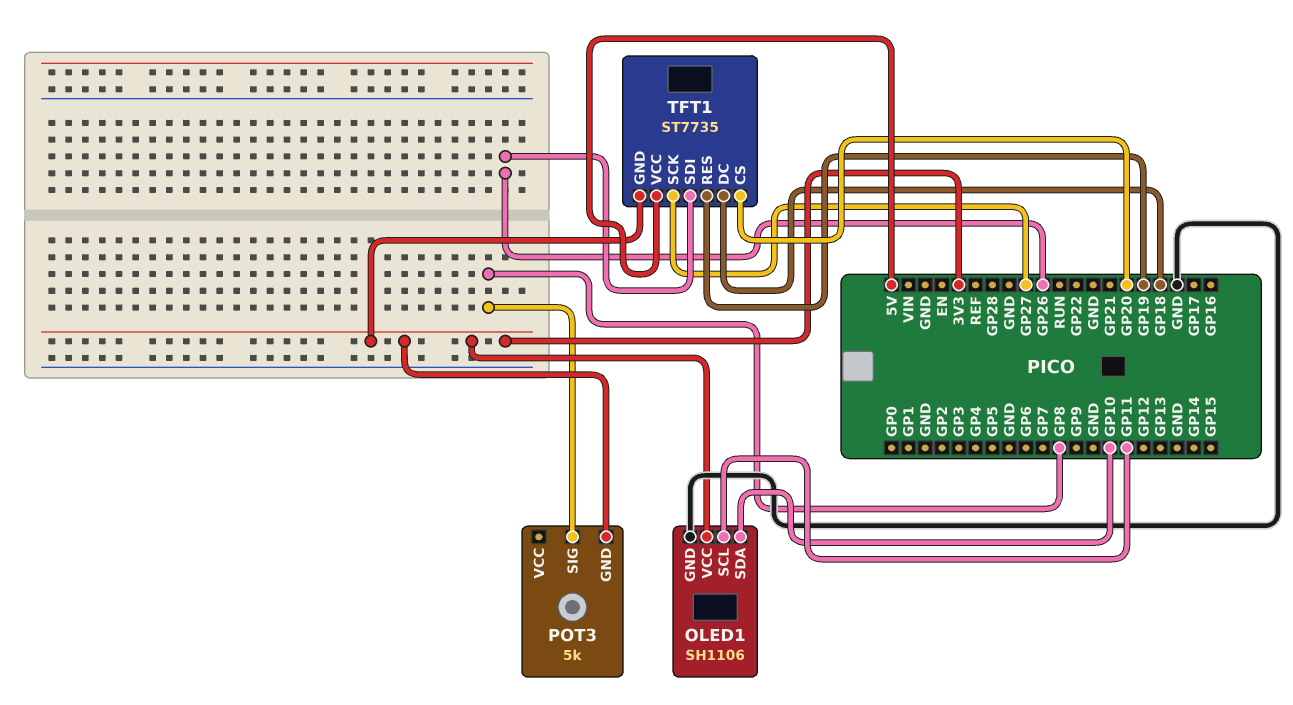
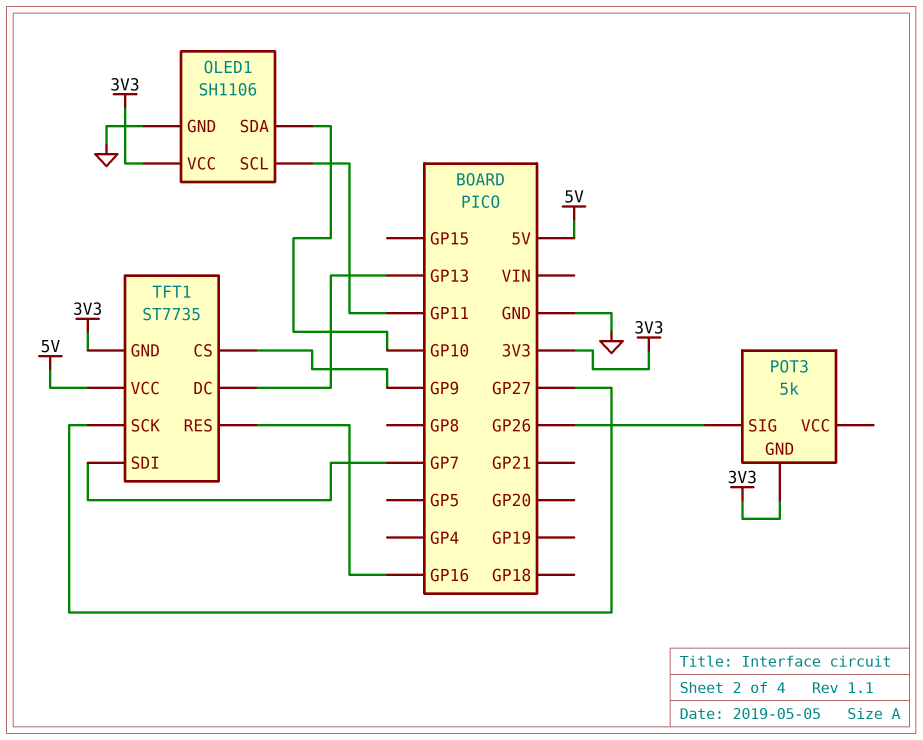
POT3 pin SIG: GP8 -> GP26
TFT1 pin CS: GP20 -> GP9
TFT1 pin DC: GP18 -> GP13
TFT1 pin RES: GP19 -> GP16
TFT1 pin SDI: GP26 -> GP7

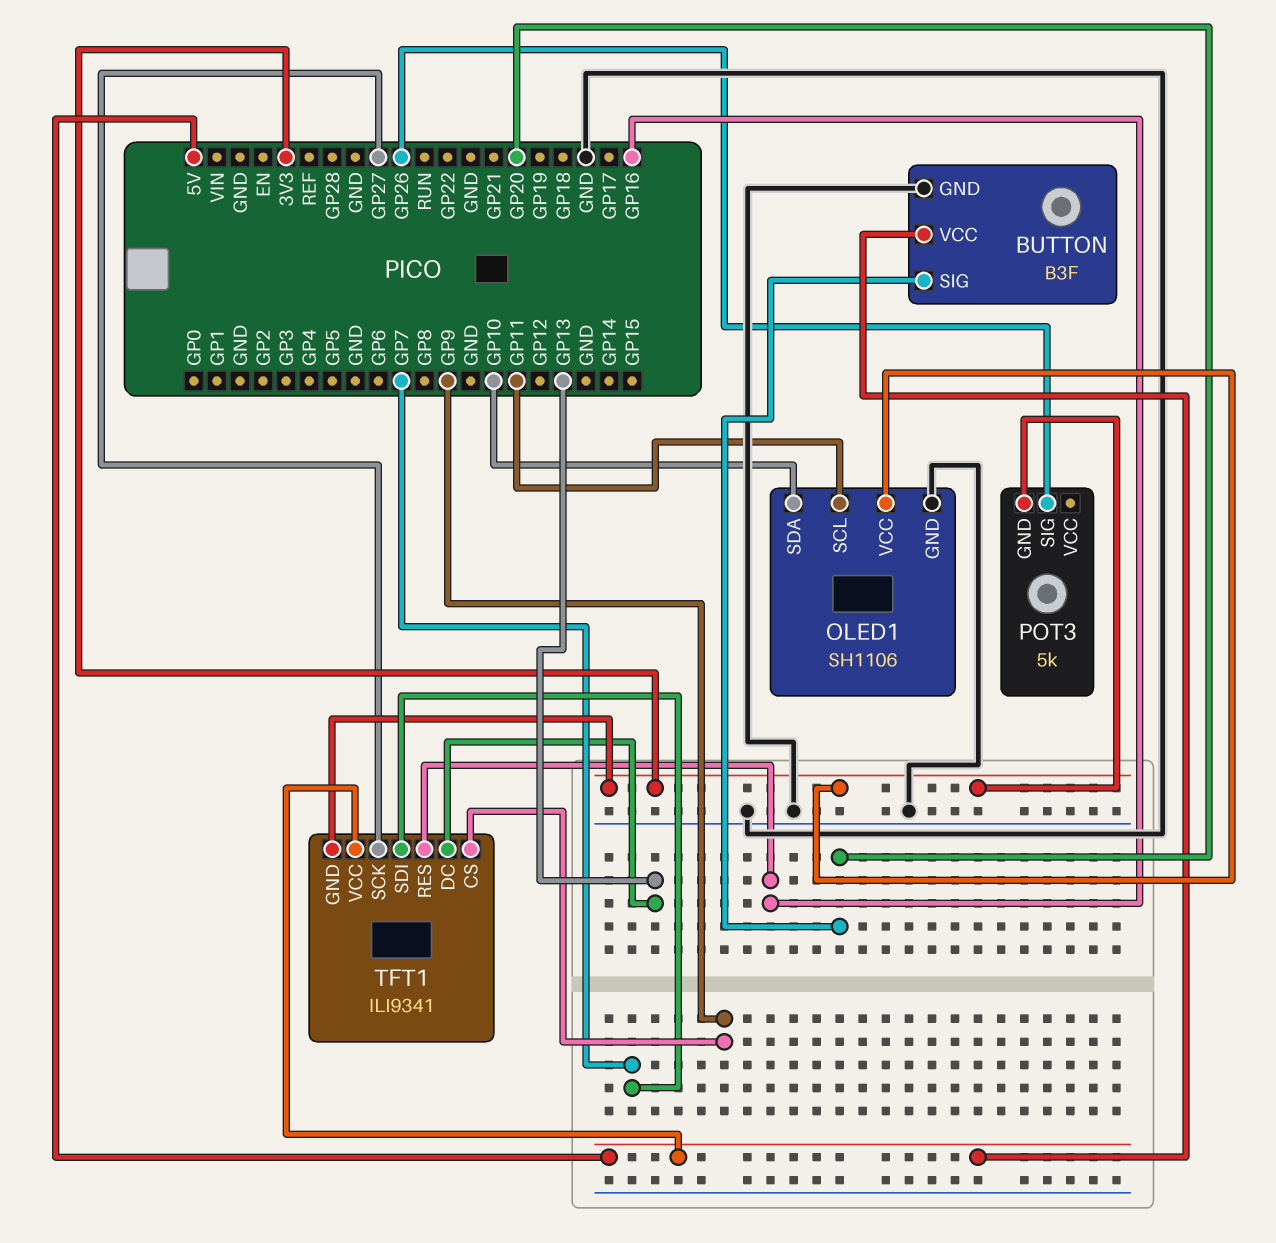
BUTTON: none -> B3F
BUTTON pin GND: none -> GND
BUTTON pin SIG: none -> GP20
BUTTON pin VCC: none -> 5V
TFT1: ST7735 -> ILI9341

